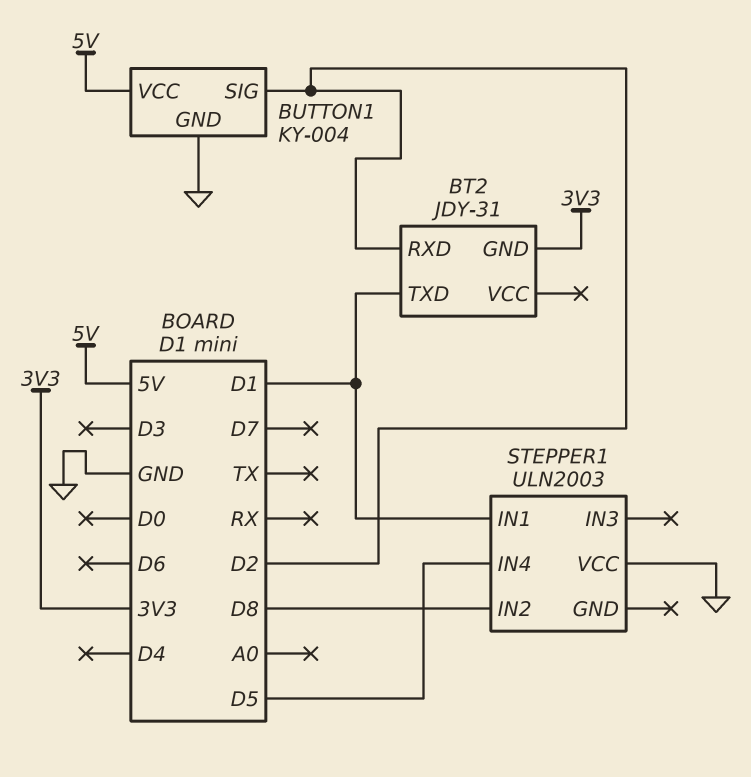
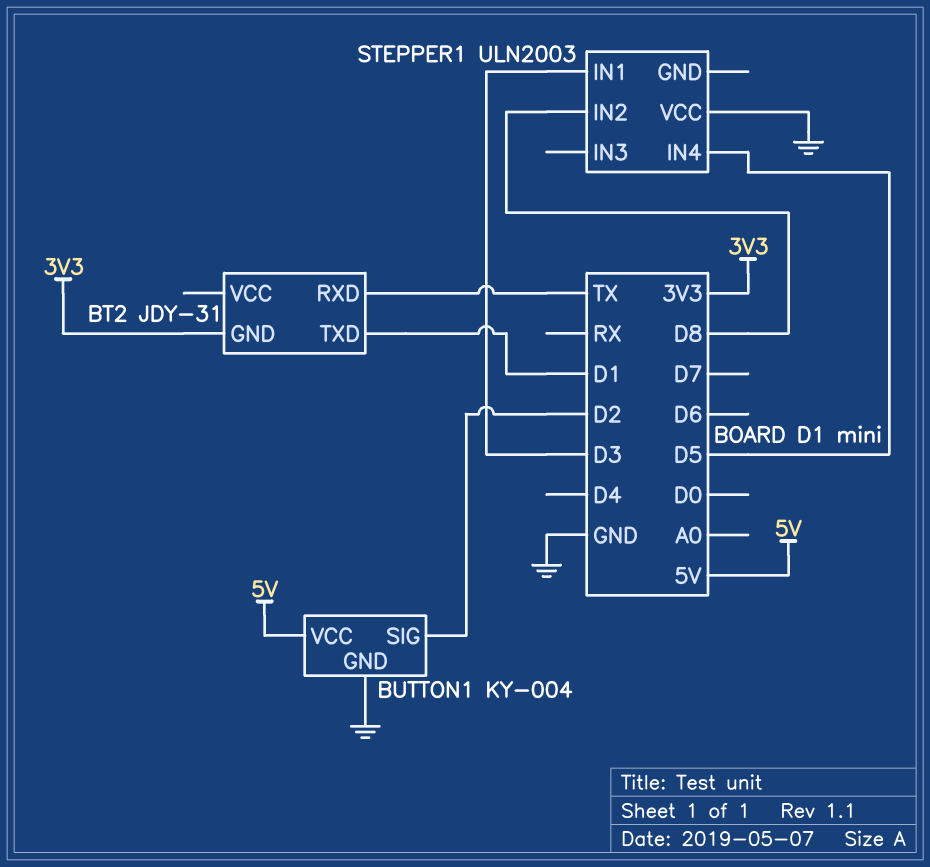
BT2 pin RXD: D2 -> TX
STEPPER1 pin IN1: D1 -> D3

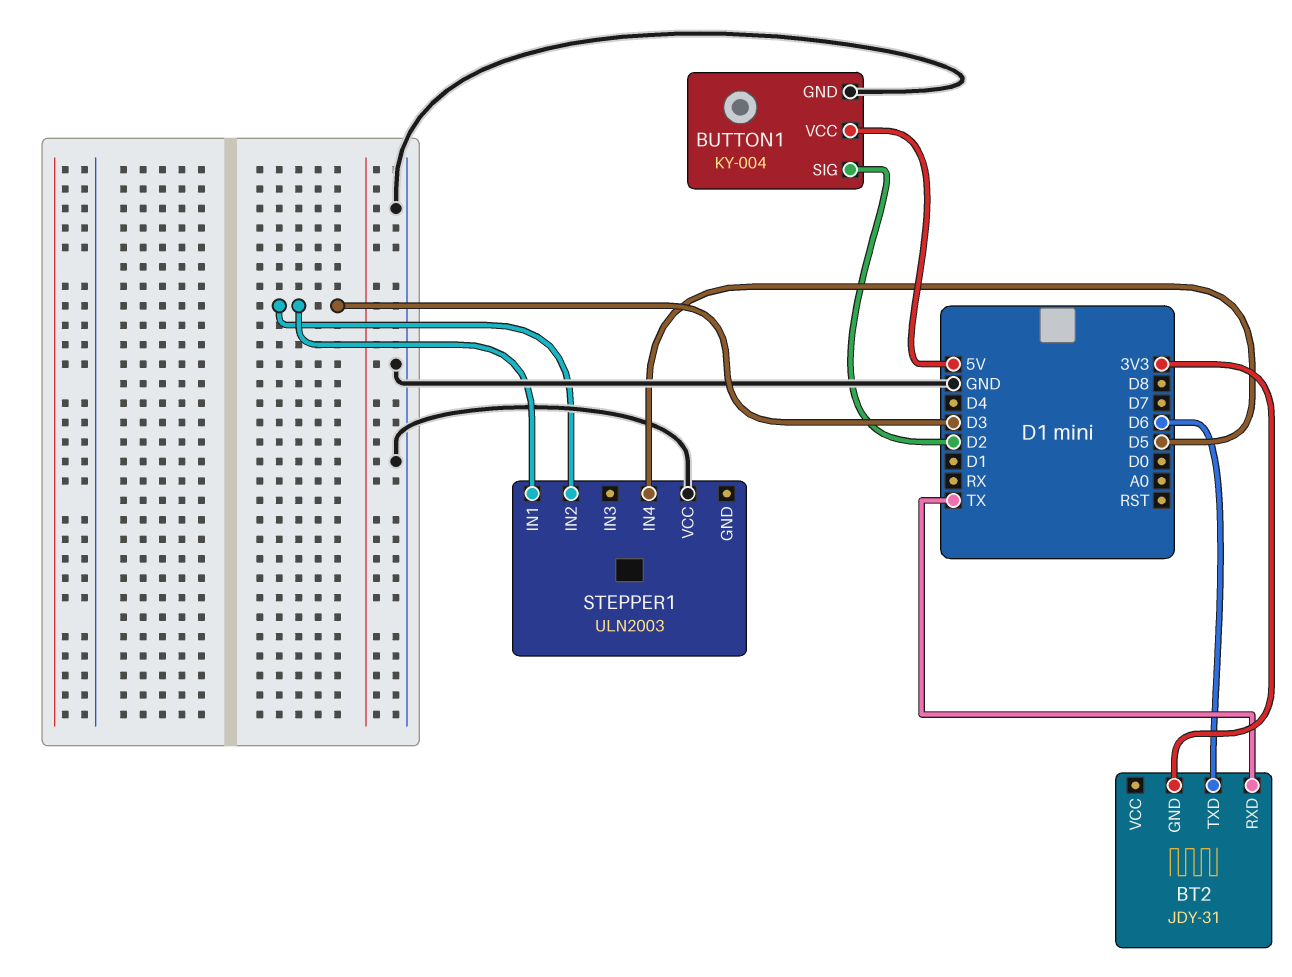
BT2 pin TXD: D1 -> D6
STEPPER1 pin IN2: D8 -> D3

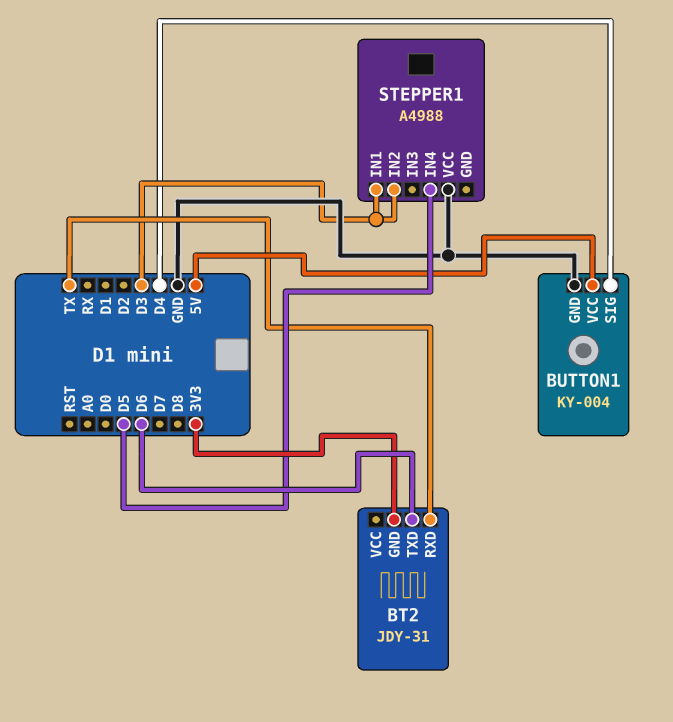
BUTTON1 pin SIG: D2 -> D4
STEPPER1: ULN2003 -> A4988

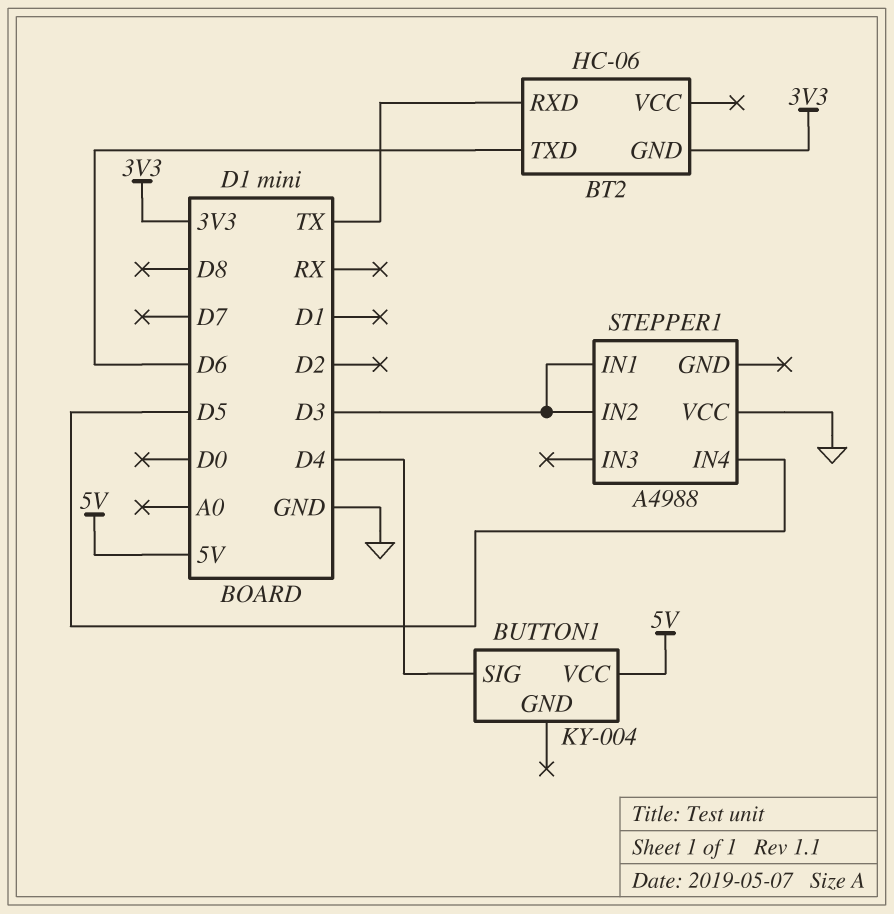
BT2: JDY-31 -> HC-06
BUTTON1 pin GND: GND -> none

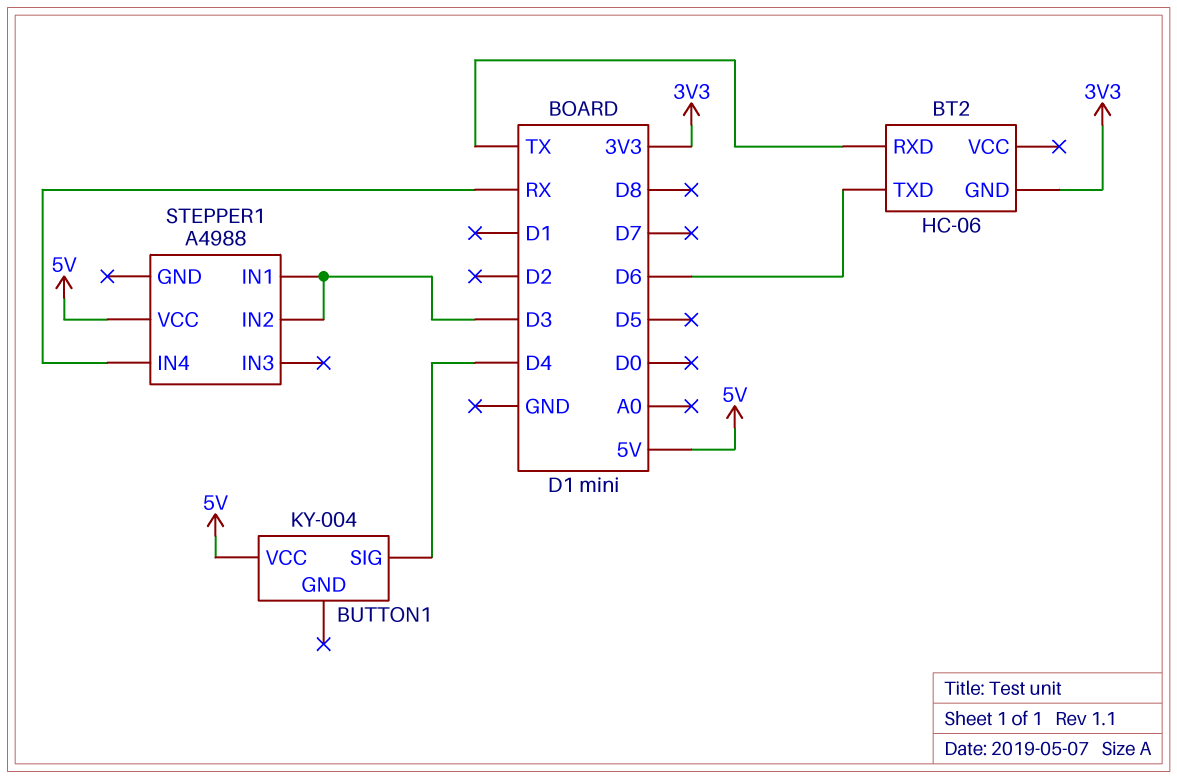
STEPPER1 pin IN4: D5 -> RX
STEPPER1 pin VCC: GND -> 5V

